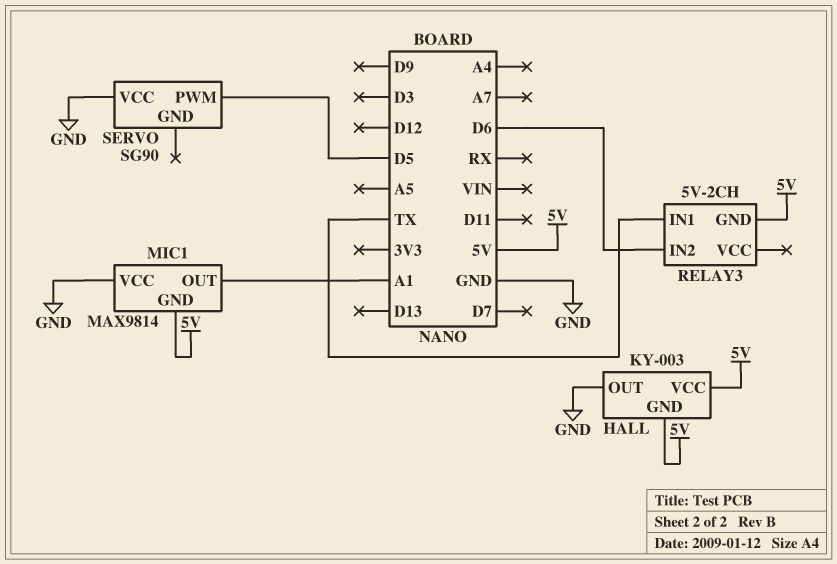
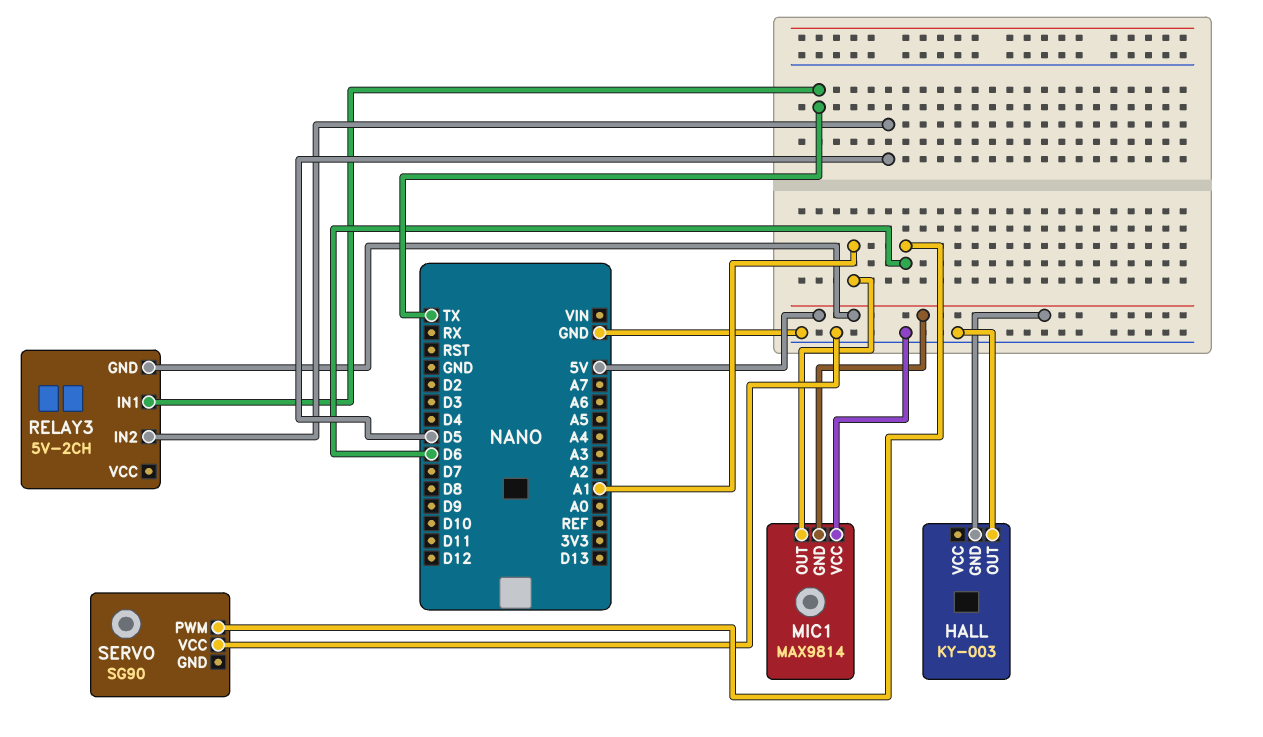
HALL pin VCC: 5V -> none
RELAY3 pin IN2: D6 -> D5
SERVO pin PWM: D5 -> D6

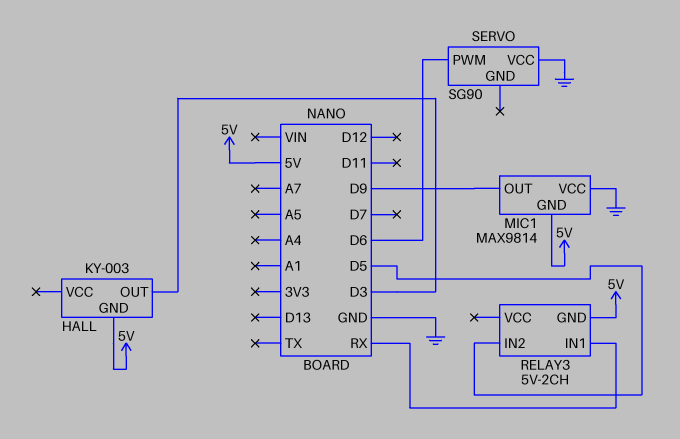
HALL pin OUT: GND -> D3
MIC1 pin OUT: A1 -> D9
RELAY3 pin IN1: TX -> RX

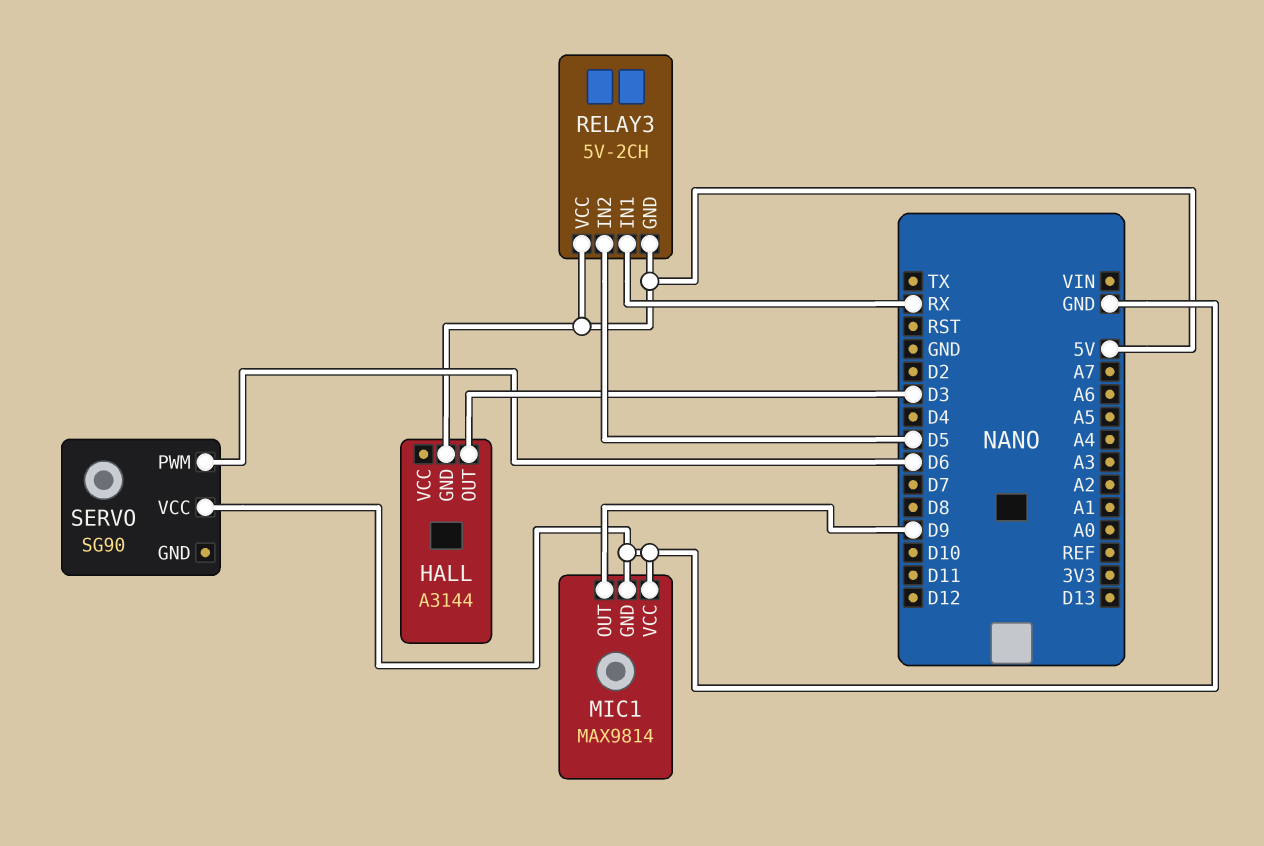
HALL: KY-003 -> A3144
MIC1 pin GND: 5V -> GND
RELAY3 pin VCC: none -> 5V

